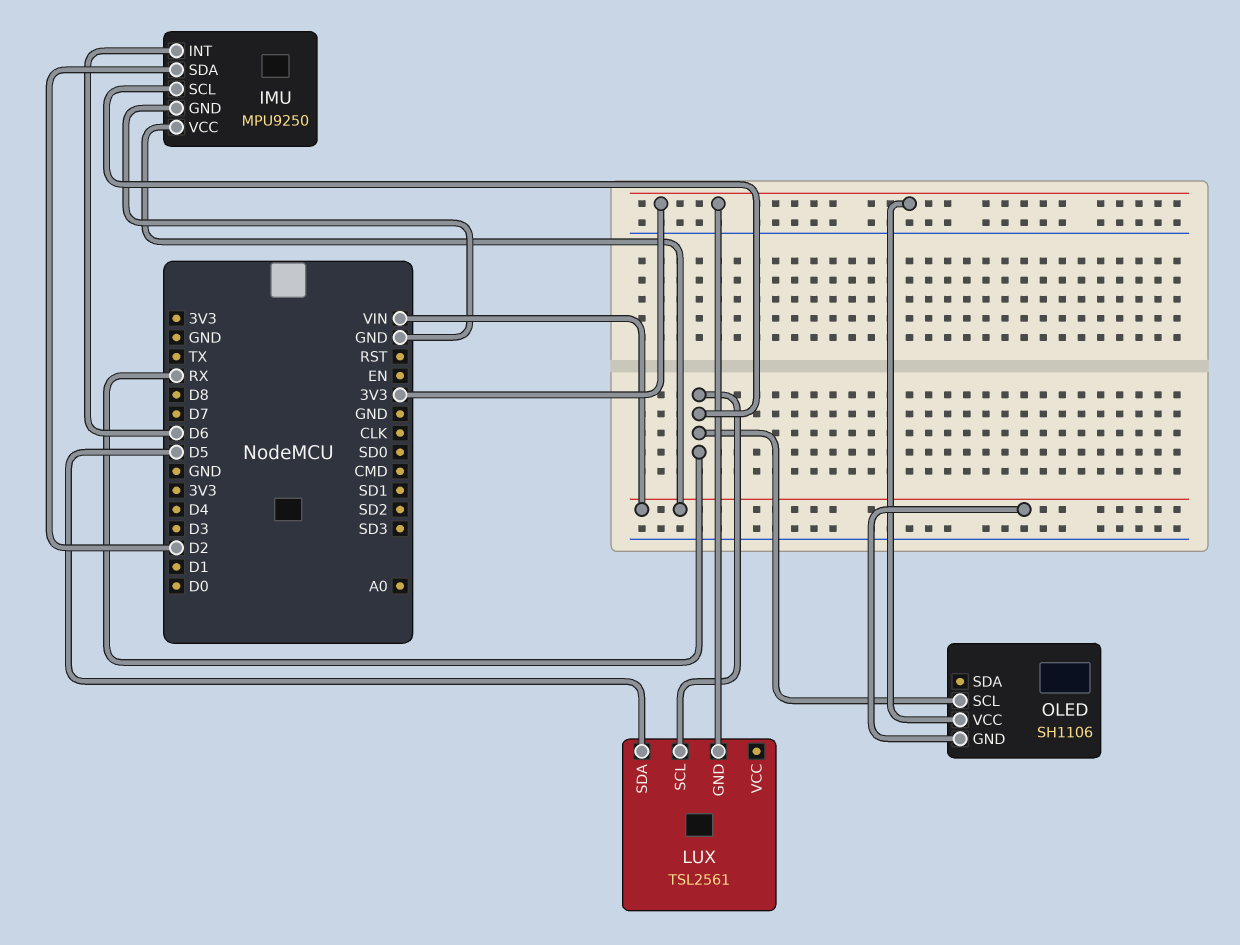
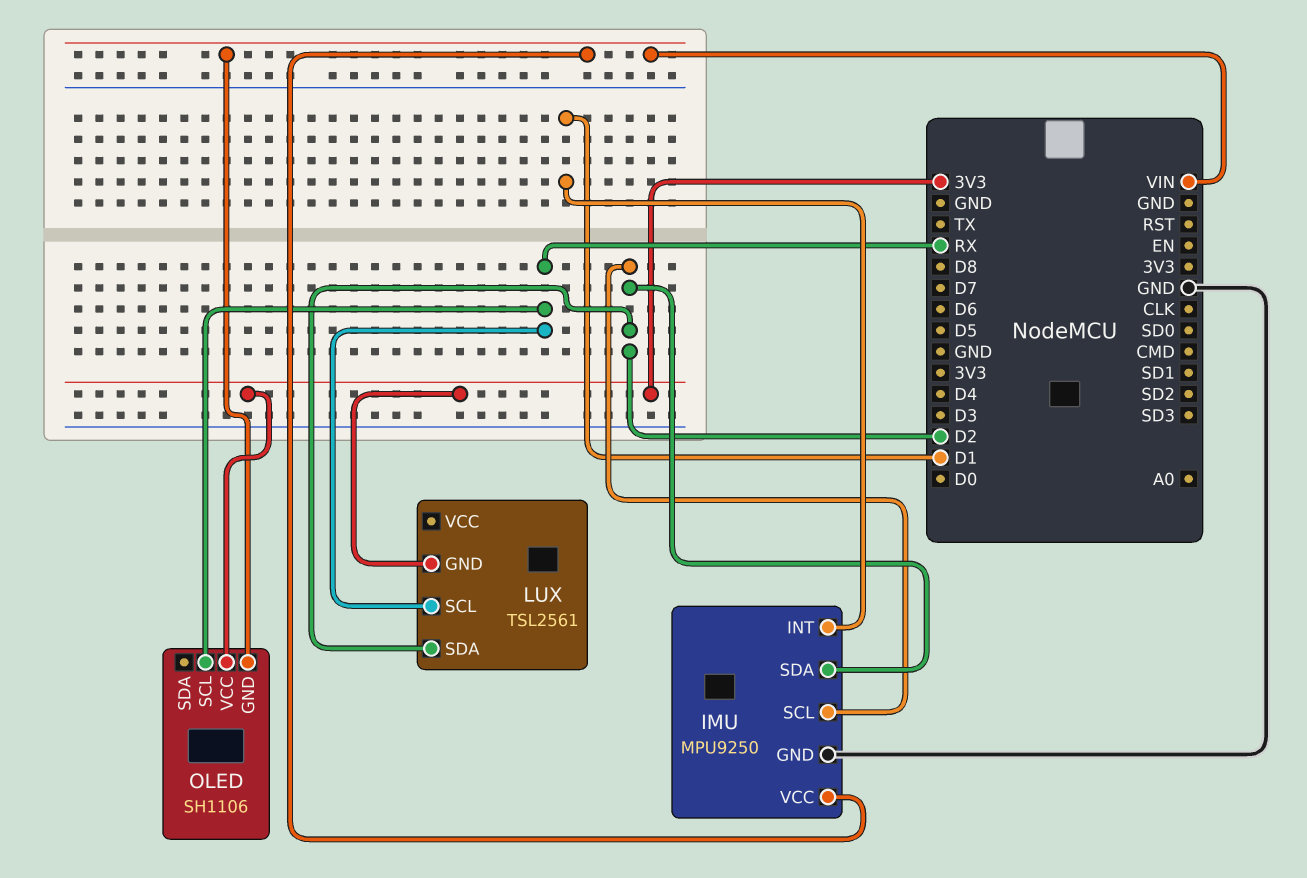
IMU pin INT: D6 -> D1
IMU pin SCL: RX -> D2
LUX pin SDA: D5 -> D2

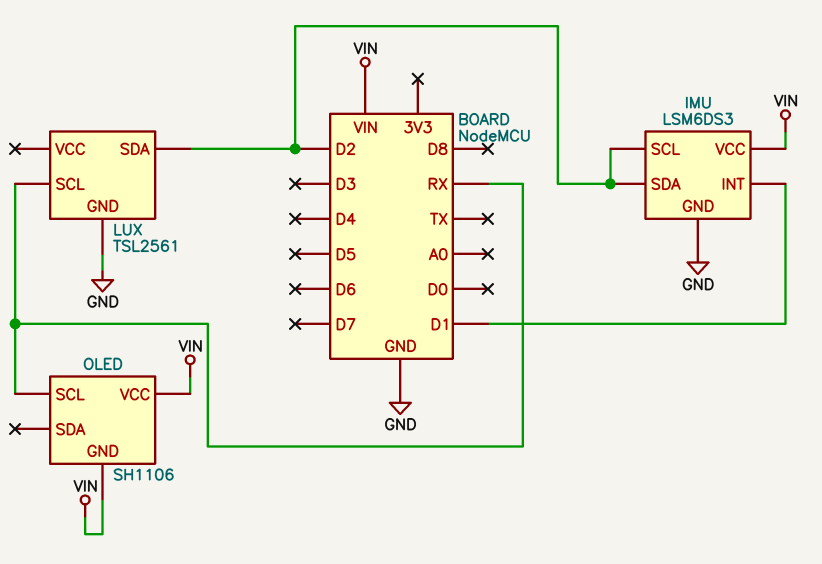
IMU: MPU9250 -> LSM6DS3
LUX pin GND: 3V3 -> GND
OLED pin VCC: 3V3 -> VIN

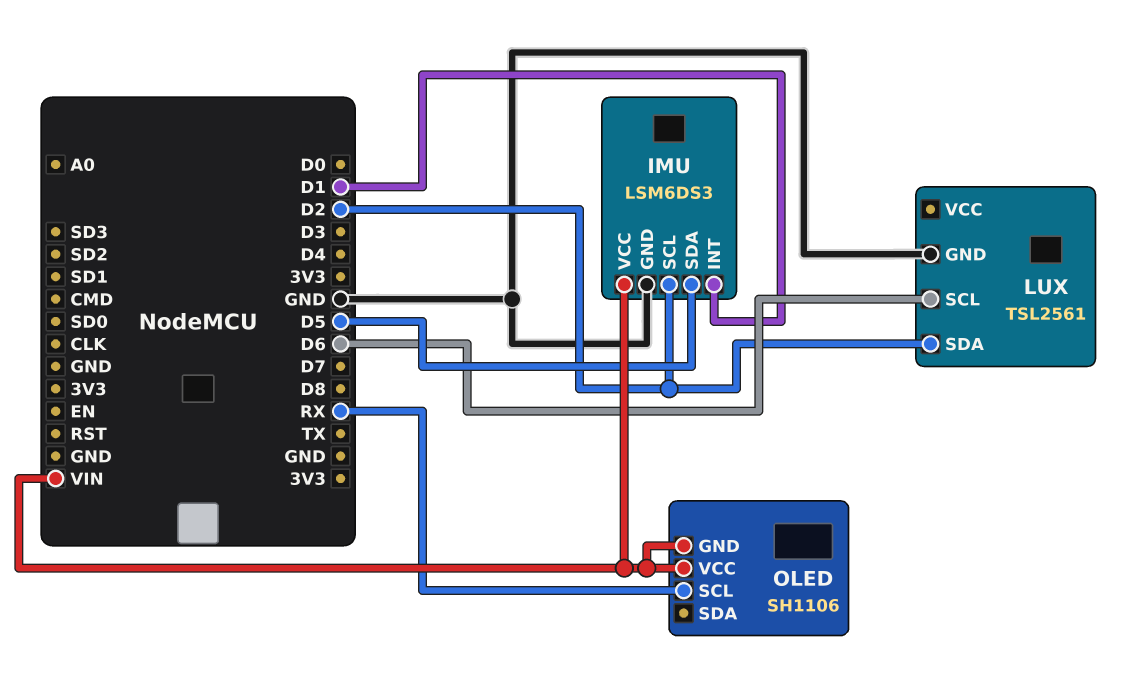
IMU pin SDA: D2 -> D5
LUX pin SCL: RX -> D6

